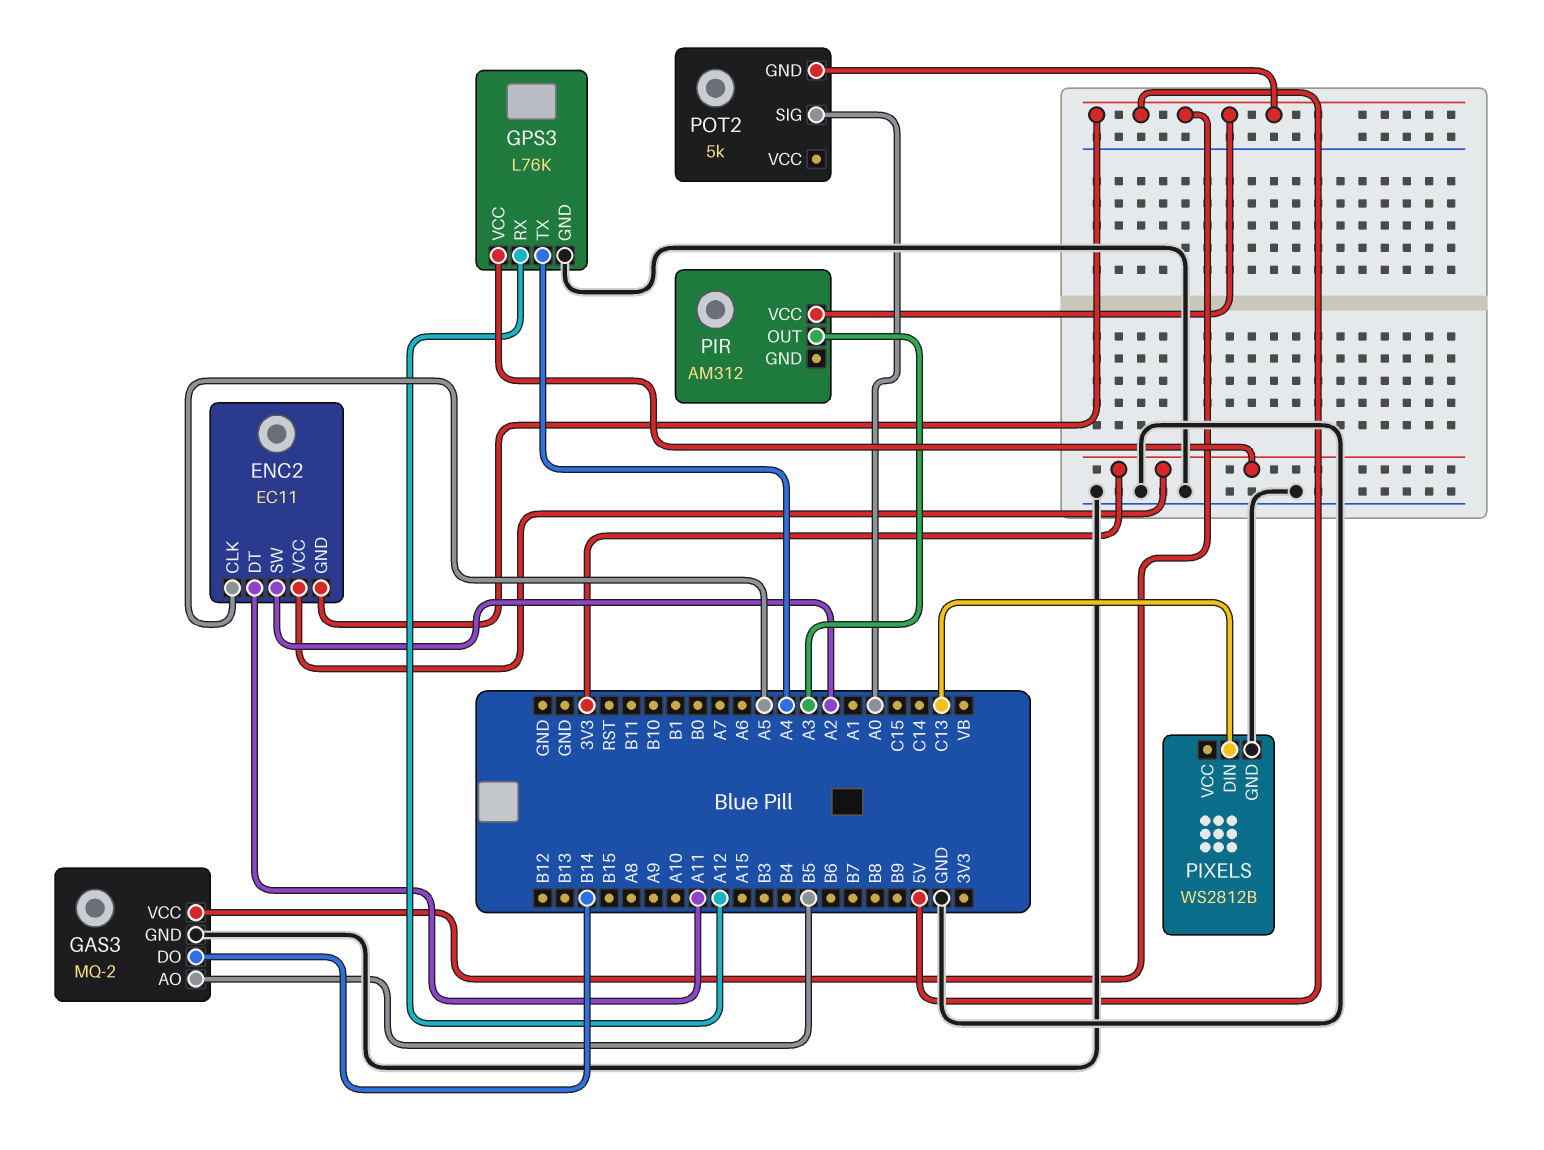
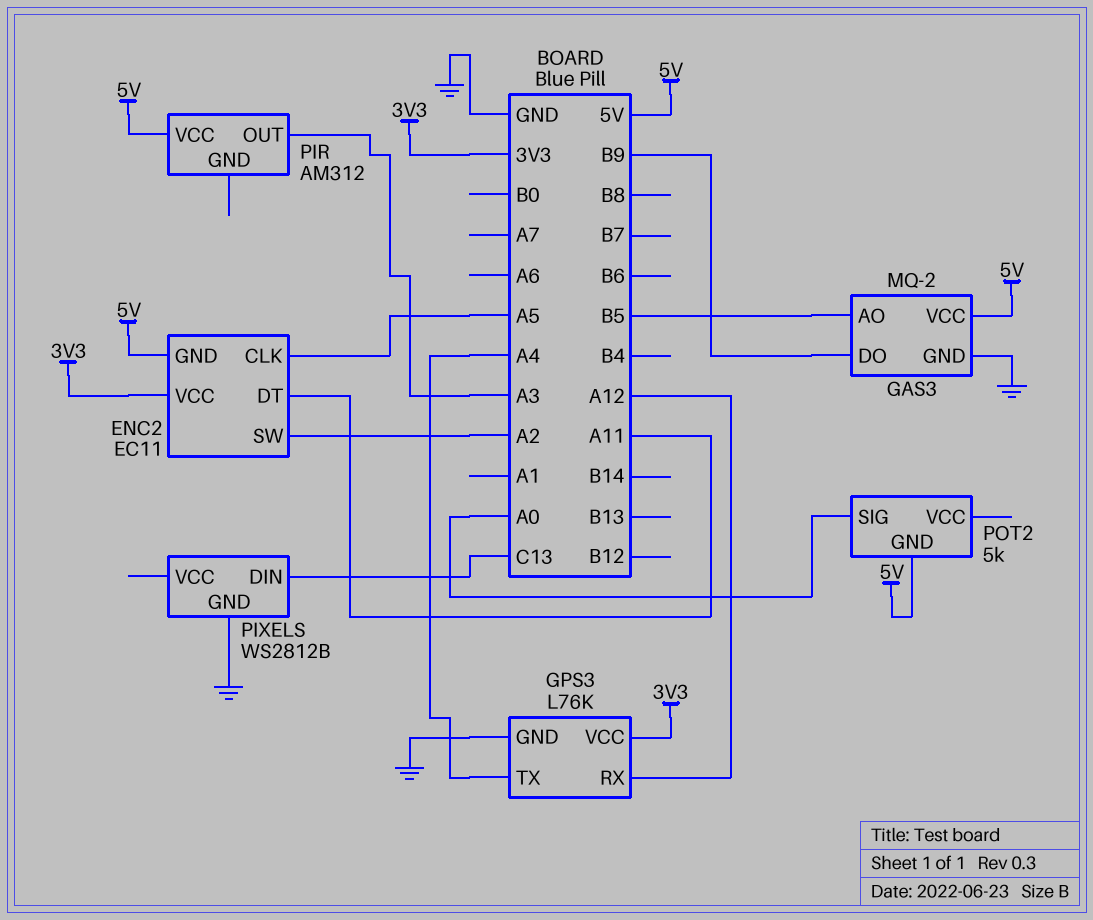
GAS3 pin DO: B14 -> B9

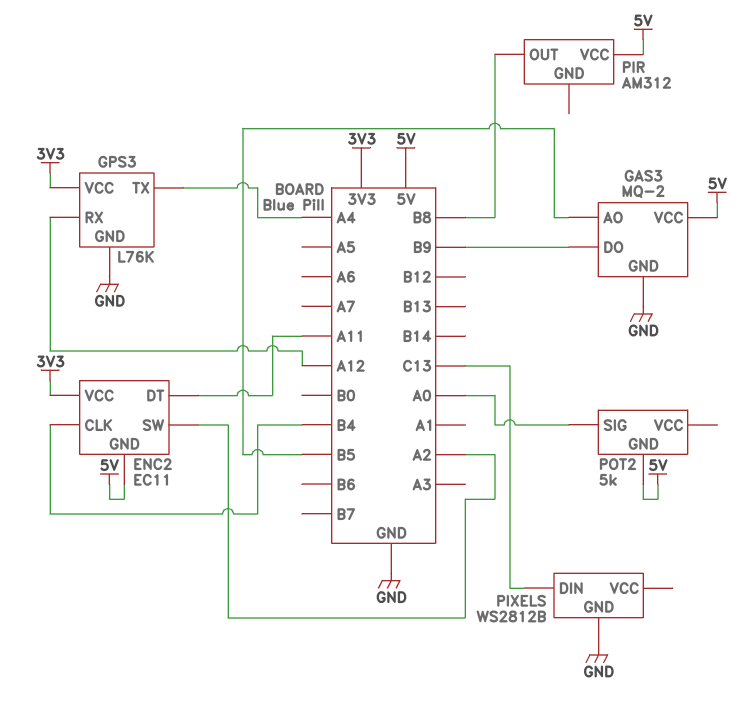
ENC2 pin CLK: A5 -> B4
PIR pin OUT: A3 -> B8

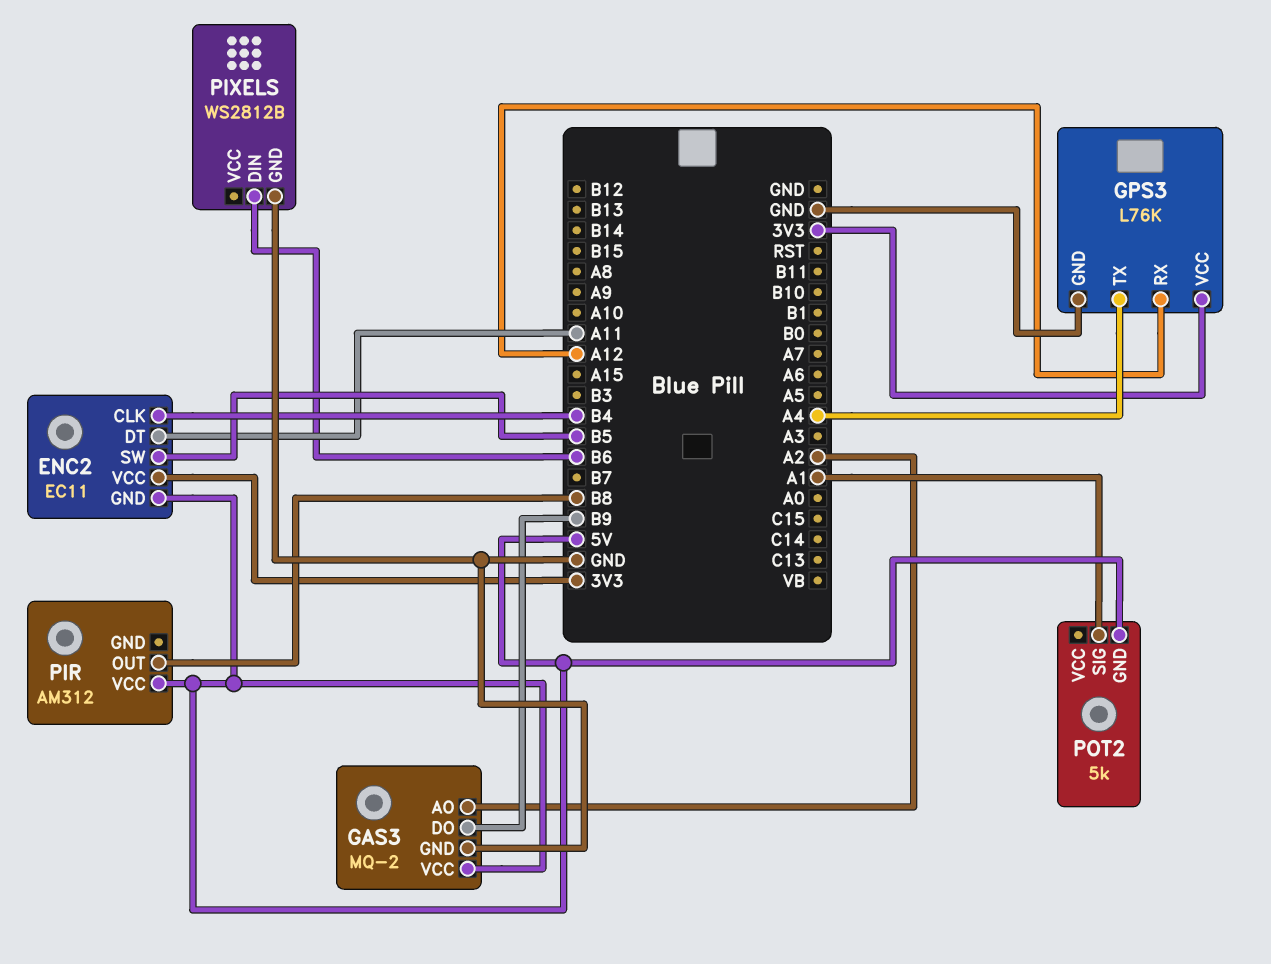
ENC2 pin SW: A2 -> B5
GAS3 pin AO: B5 -> A2
PIXELS pin DIN: C13 -> B6
POT2 pin SIG: A0 -> A1

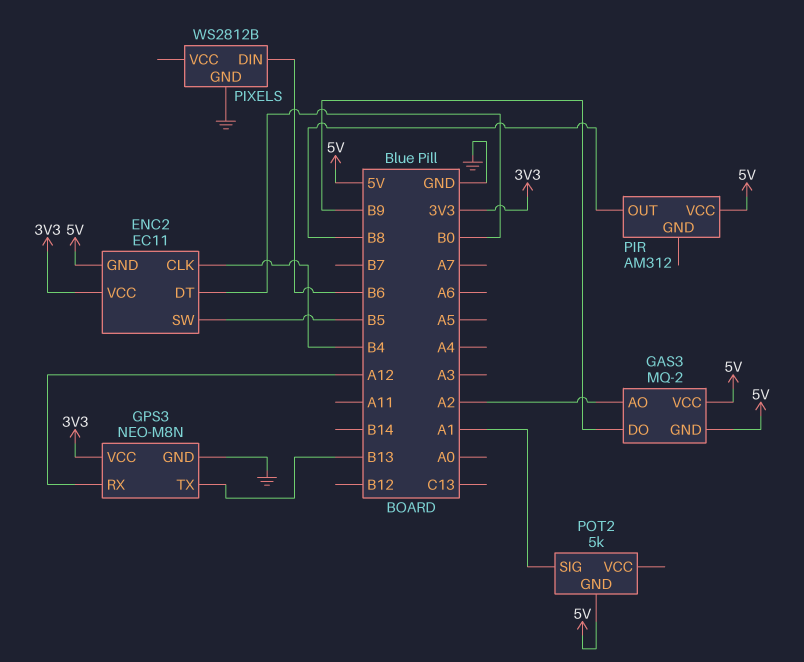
ENC2 pin DT: A11 -> B0
GAS3 pin GND: GND -> 5V
GPS3: L76K -> NEO-M8N
GPS3 pin TX: A4 -> B13

